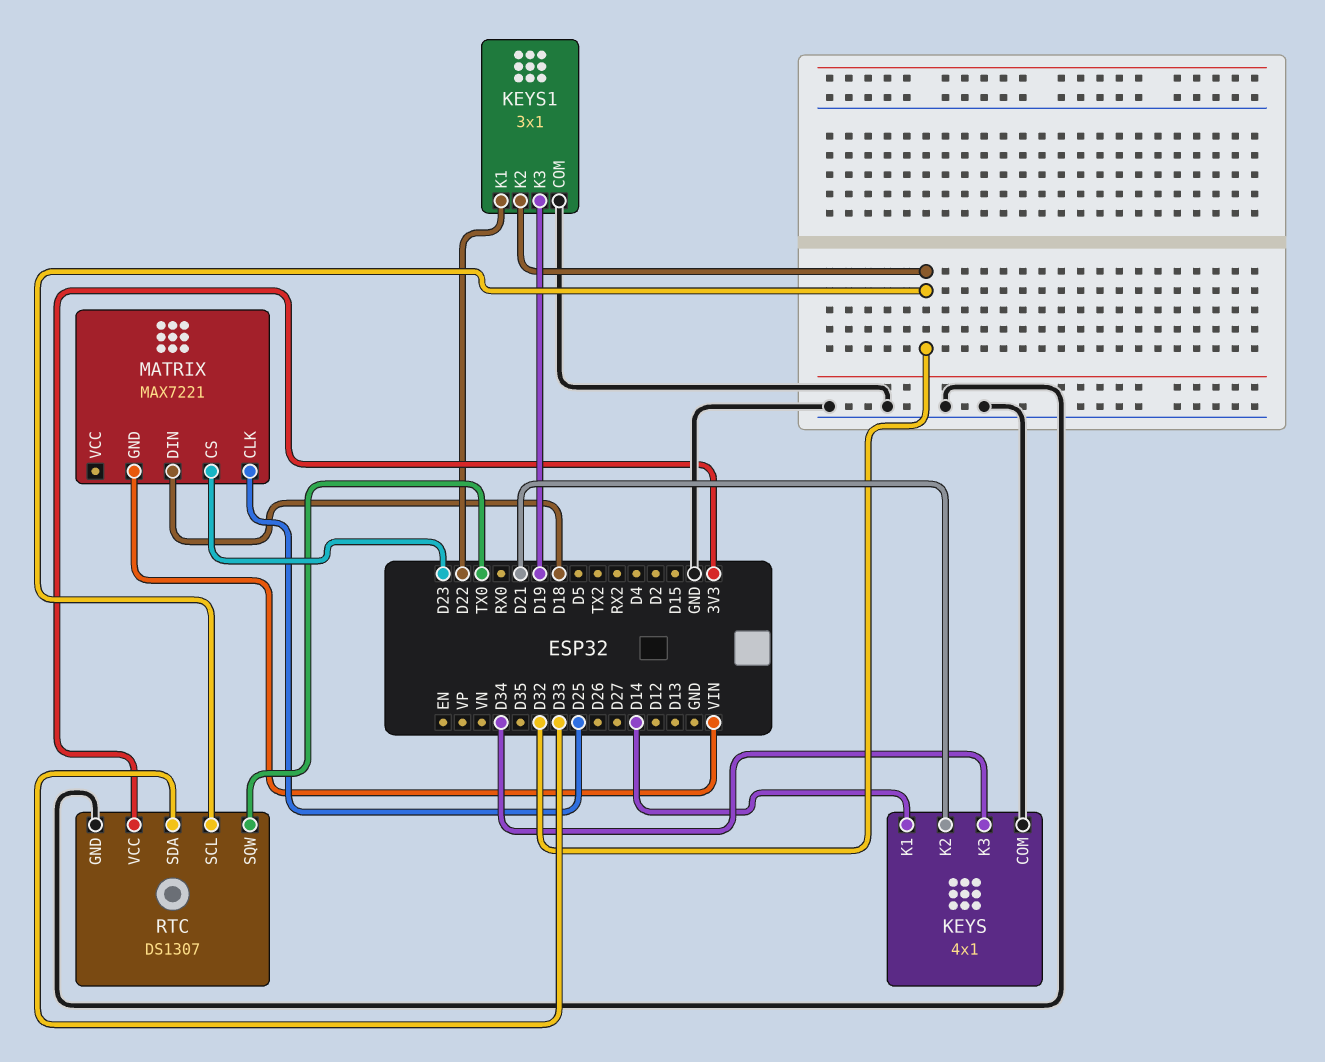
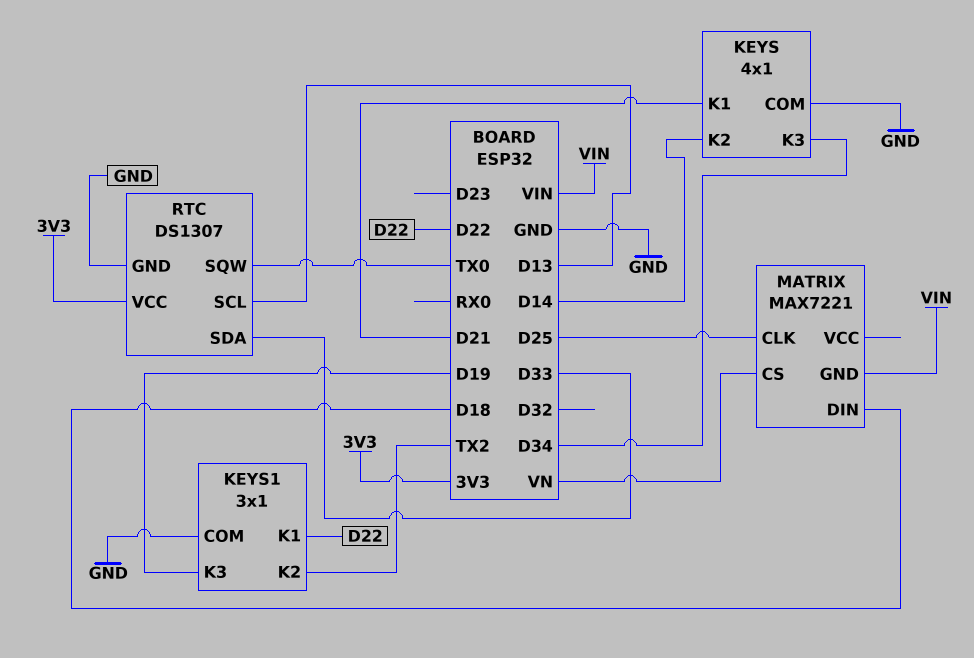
KEYS pin K1: D14 -> D21
KEYS pin K2: D21 -> D14
KEYS1 pin K2: D32 -> TX2
MATRIX pin CS: D23 -> VN
RTC pin SCL: D32 -> D13

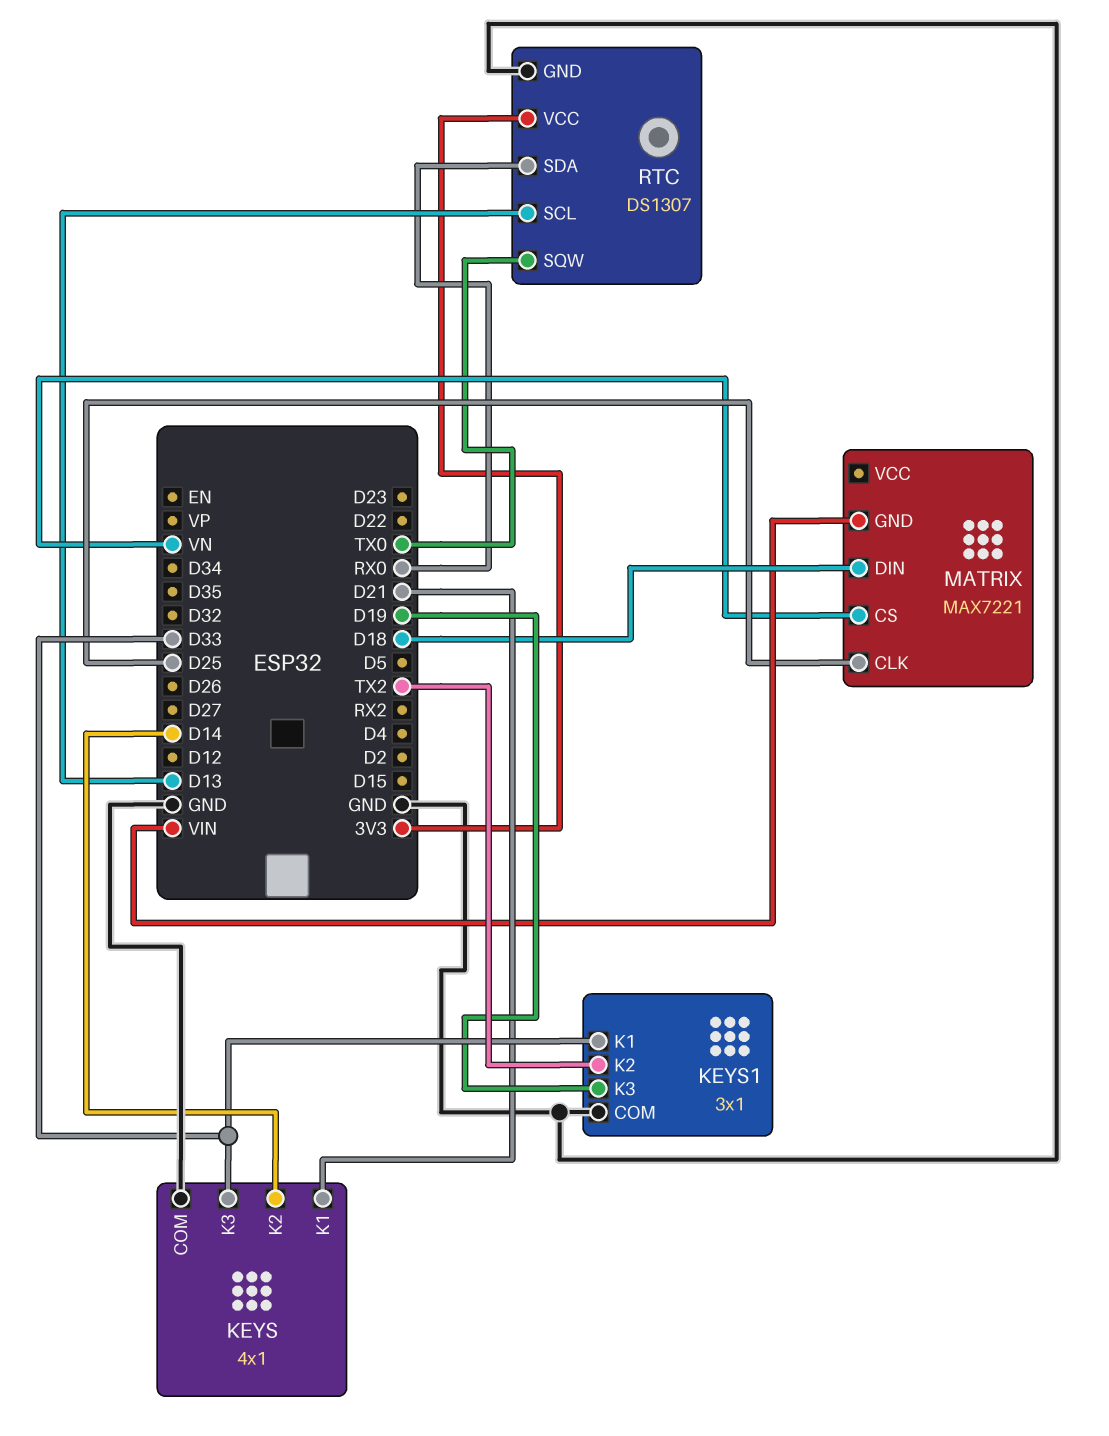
KEYS pin K3: D34 -> D33
KEYS1 pin K1: D22 -> D33
RTC pin SDA: D33 -> RX0

